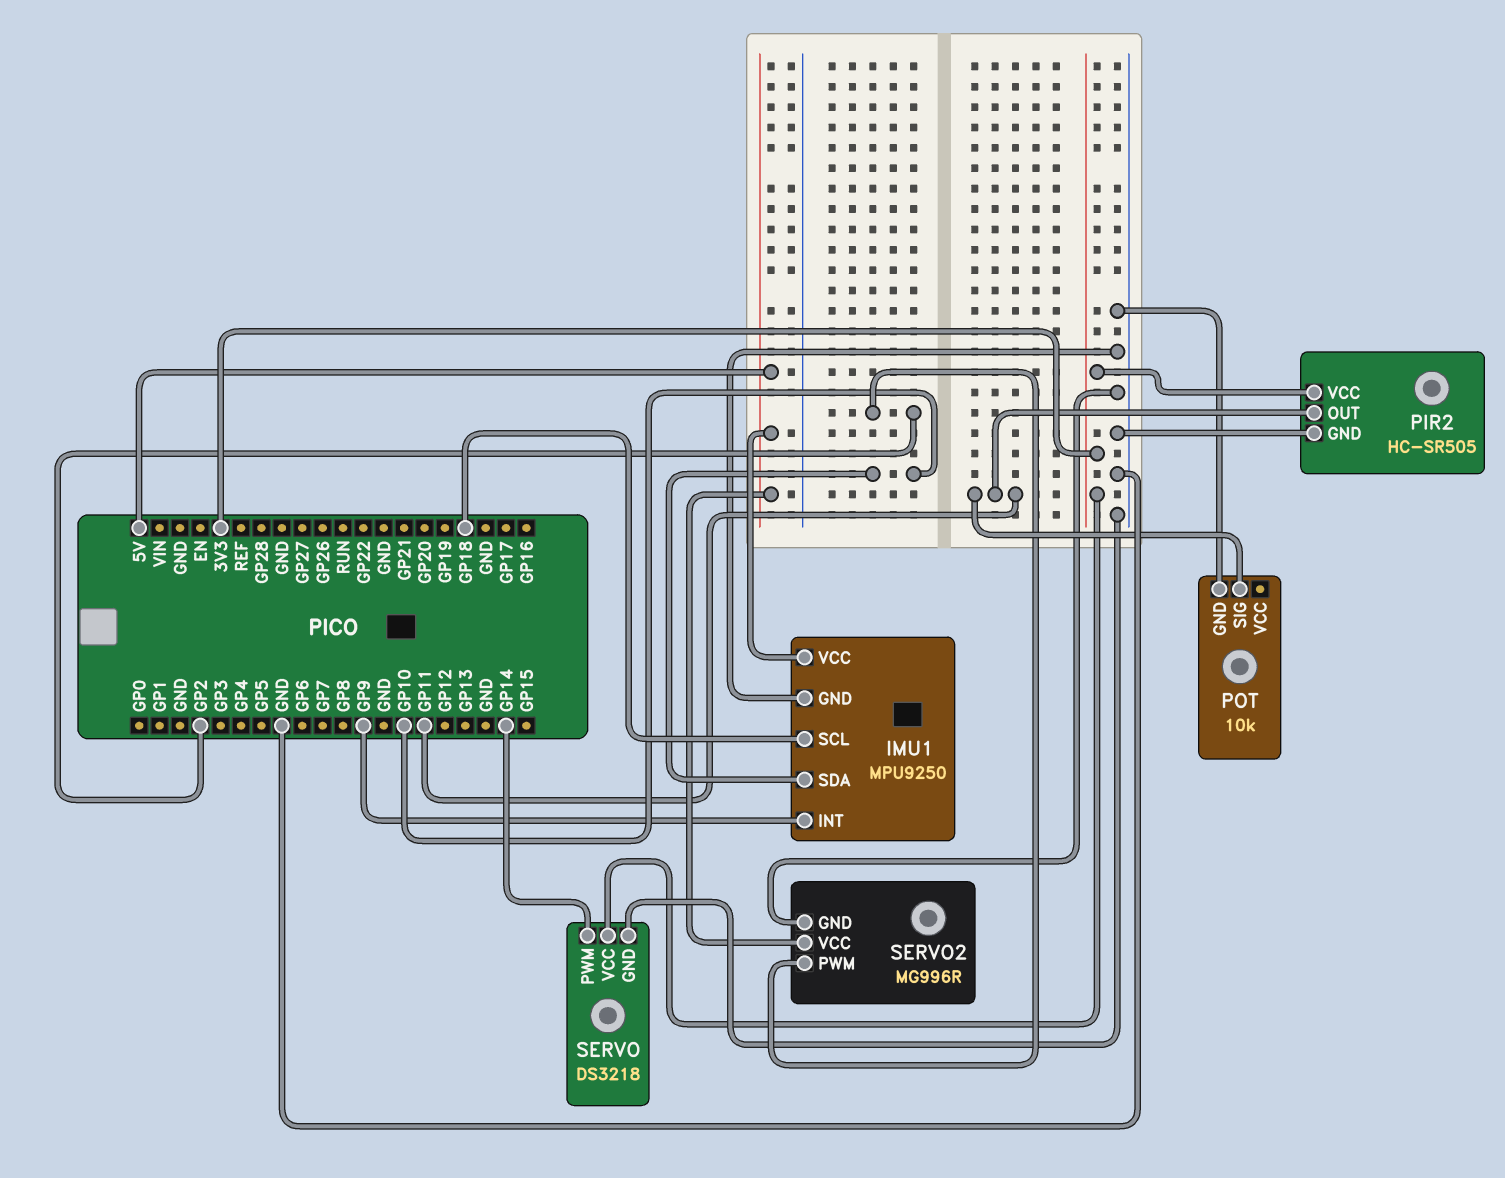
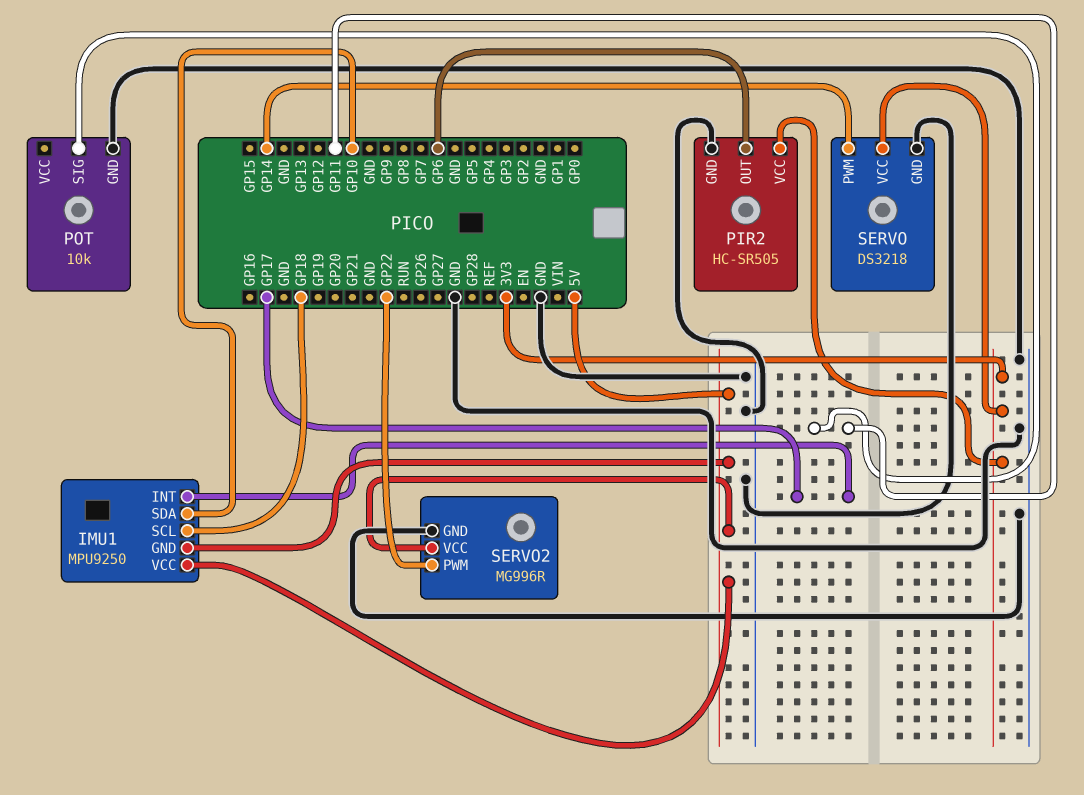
IMU1 pin GND: GND -> 5V
IMU1 pin INT: GP9 -> GP17
PIR2 pin OUT: GP11 -> GP6
SERVO2 pin PWM: GP2 -> GP22

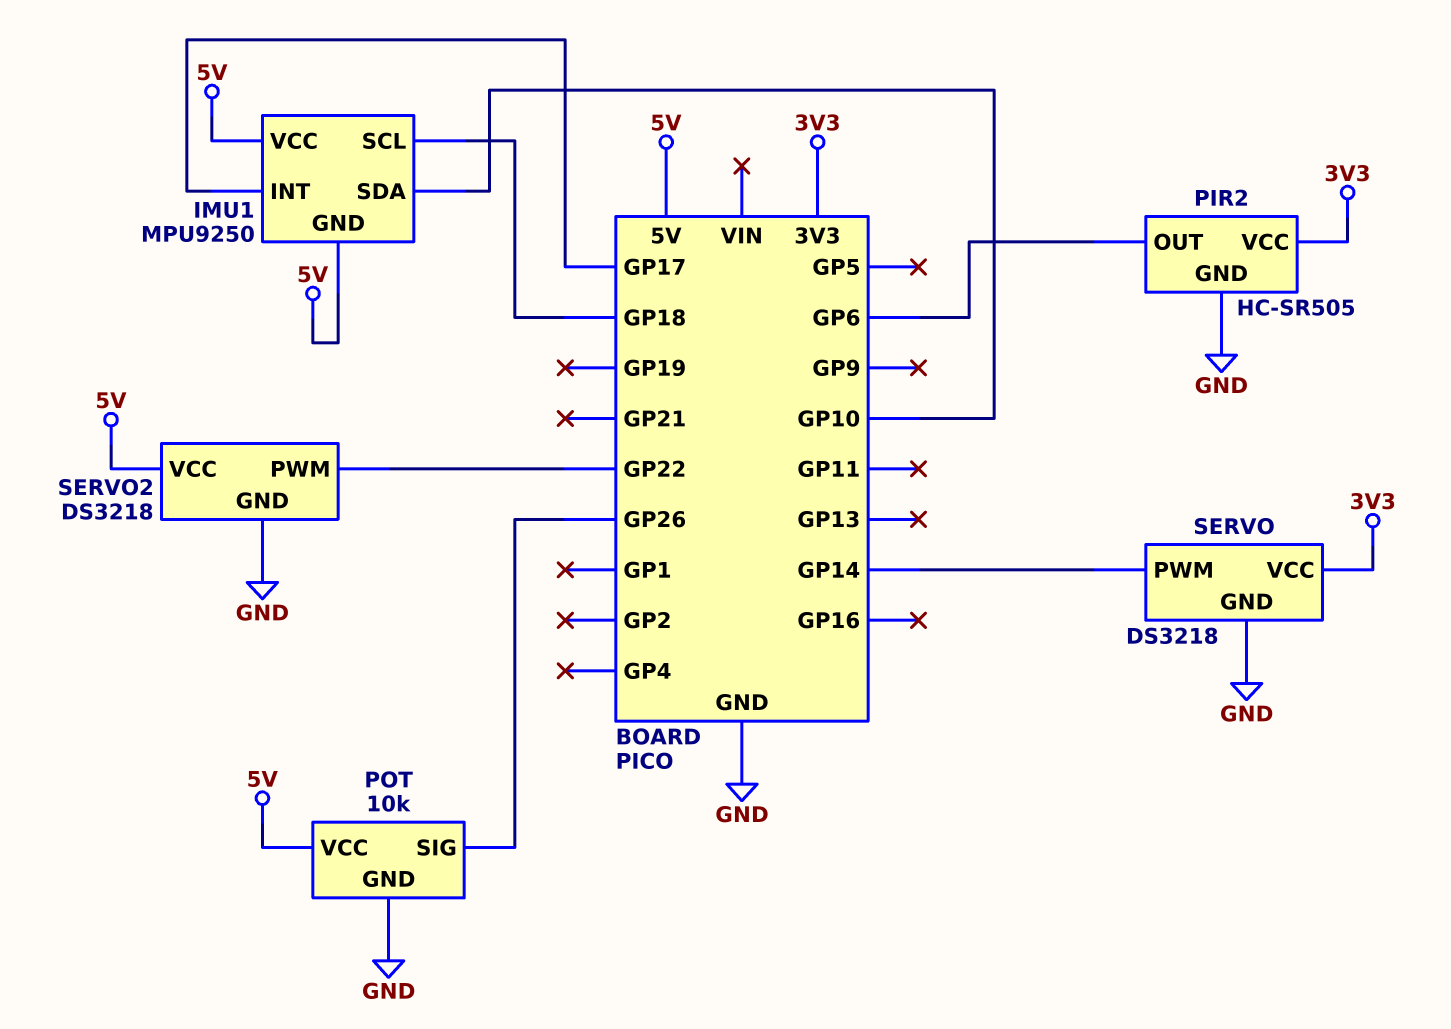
POT pin SIG: GP11 -> GP26
POT pin VCC: none -> 5V
SERVO2: MG996R -> DS3218

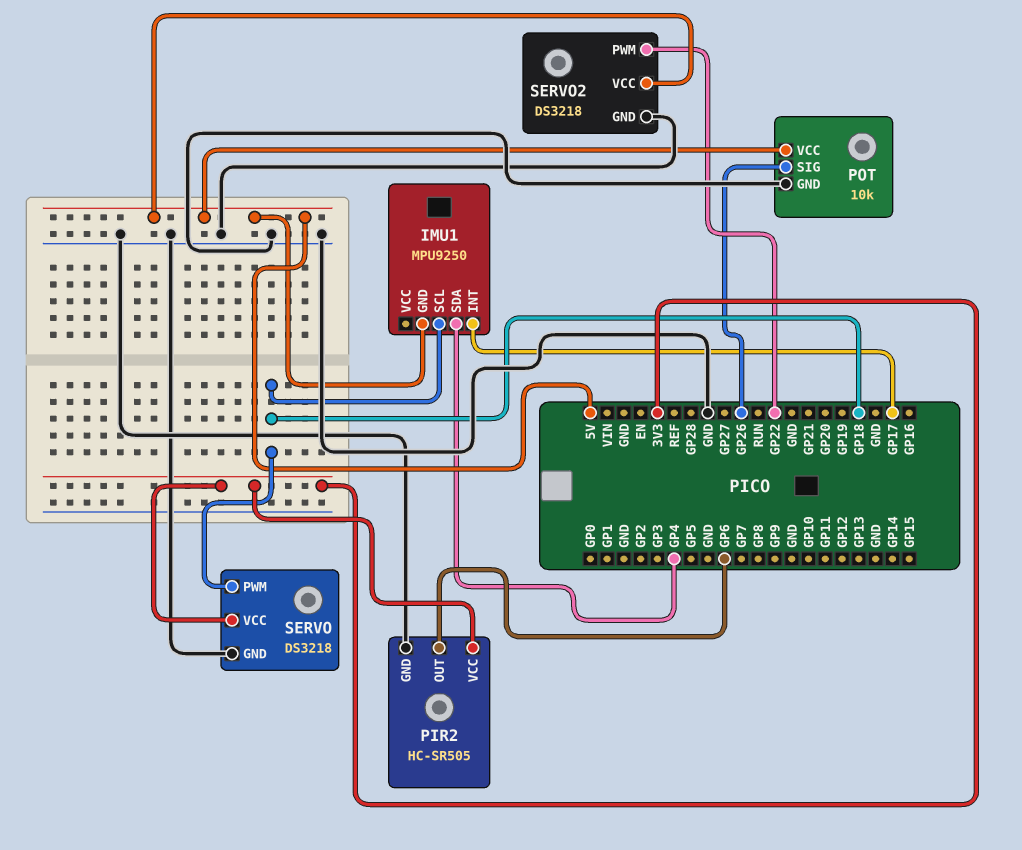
IMU1 pin SDA: GP10 -> GP4
IMU1 pin VCC: 5V -> none
SERVO pin PWM: GP14 -> GP18

